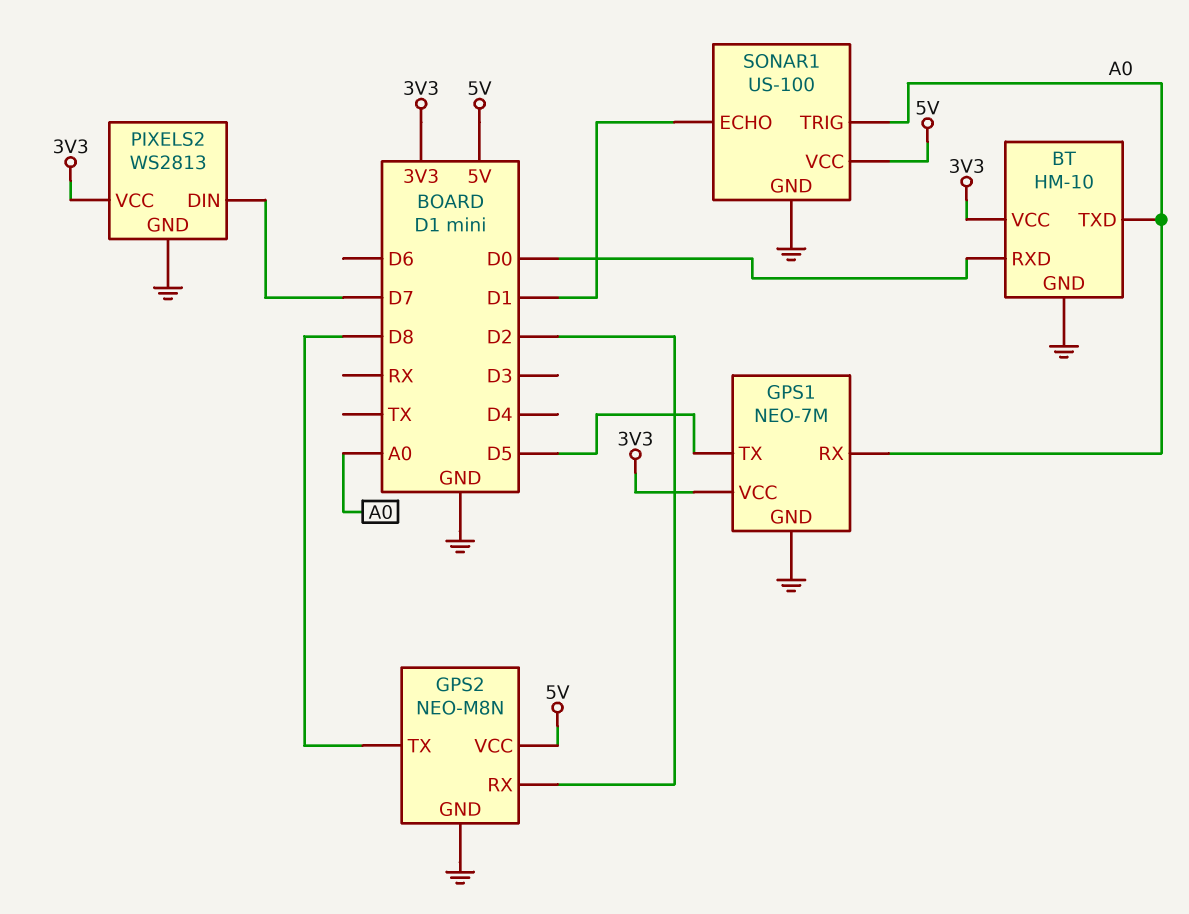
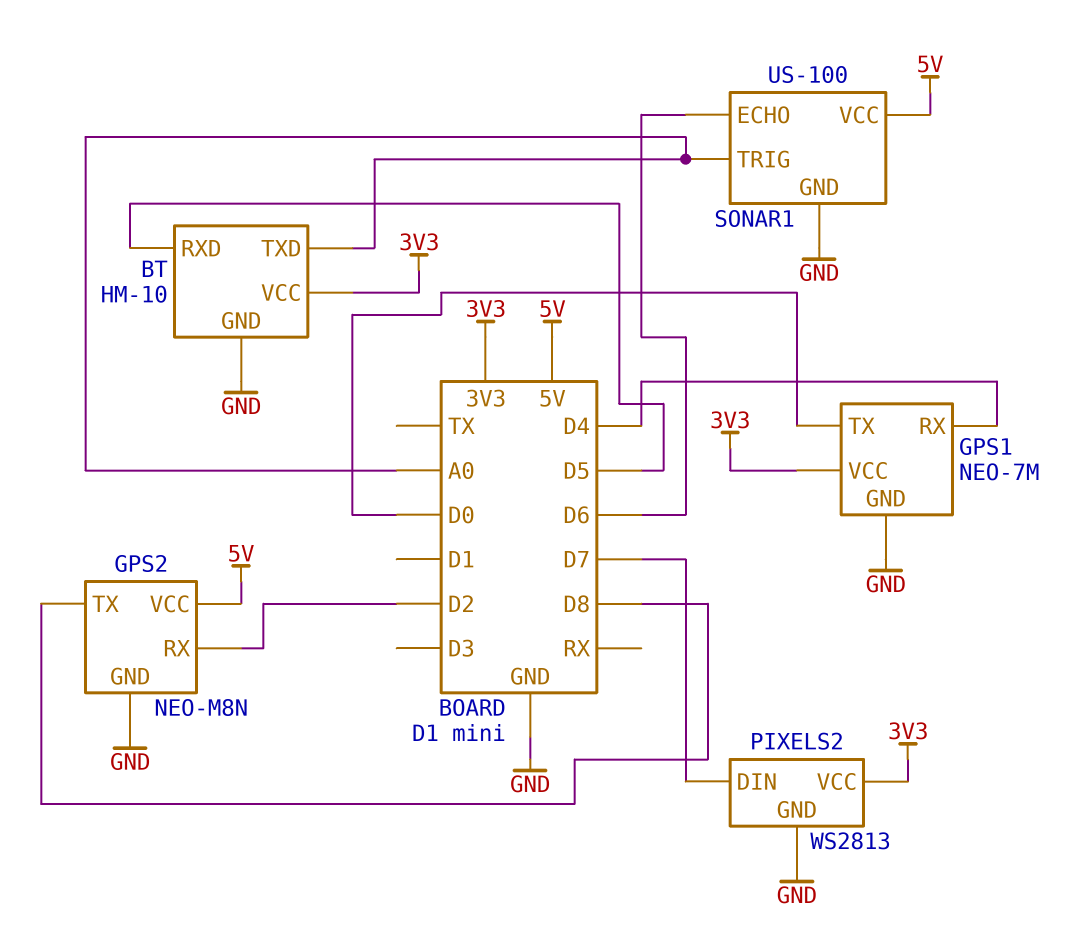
BT pin RXD: D0 -> D5
GPS1 pin RX: A0 -> D4
GPS1 pin TX: D5 -> D0
SONAR1 pin ECHO: D1 -> D6

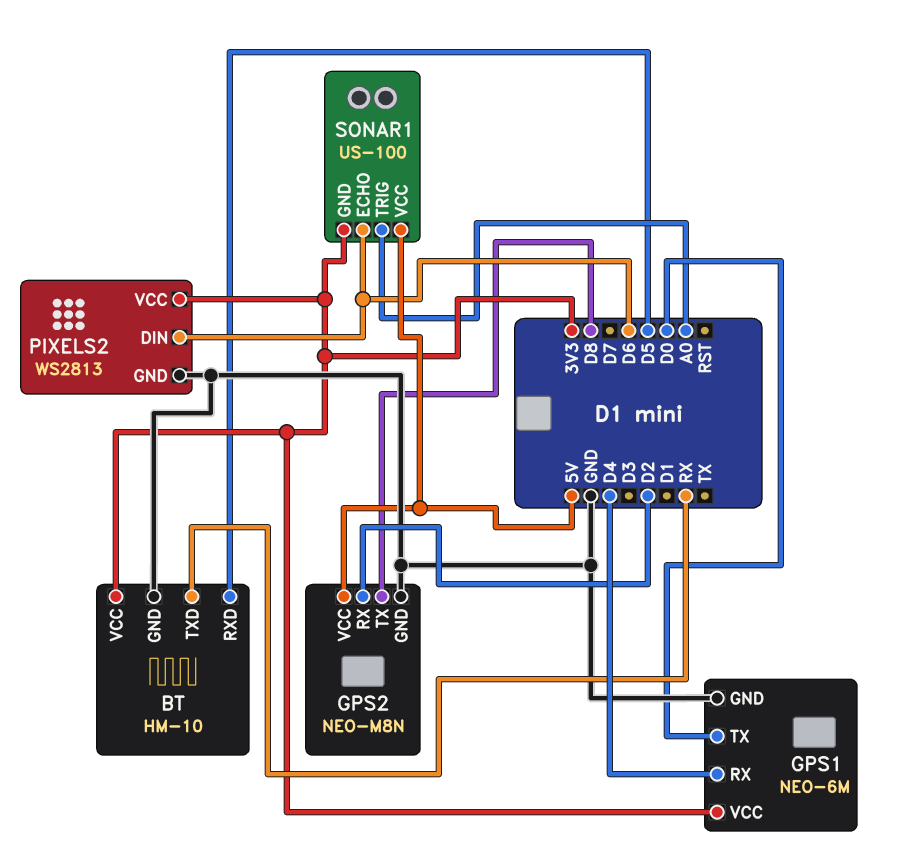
BT pin TXD: A0 -> RX
GPS1: NEO-7M -> NEO-6M
PIXELS2 pin DIN: D7 -> D6
SONAR1 pin GND: GND -> 3V3

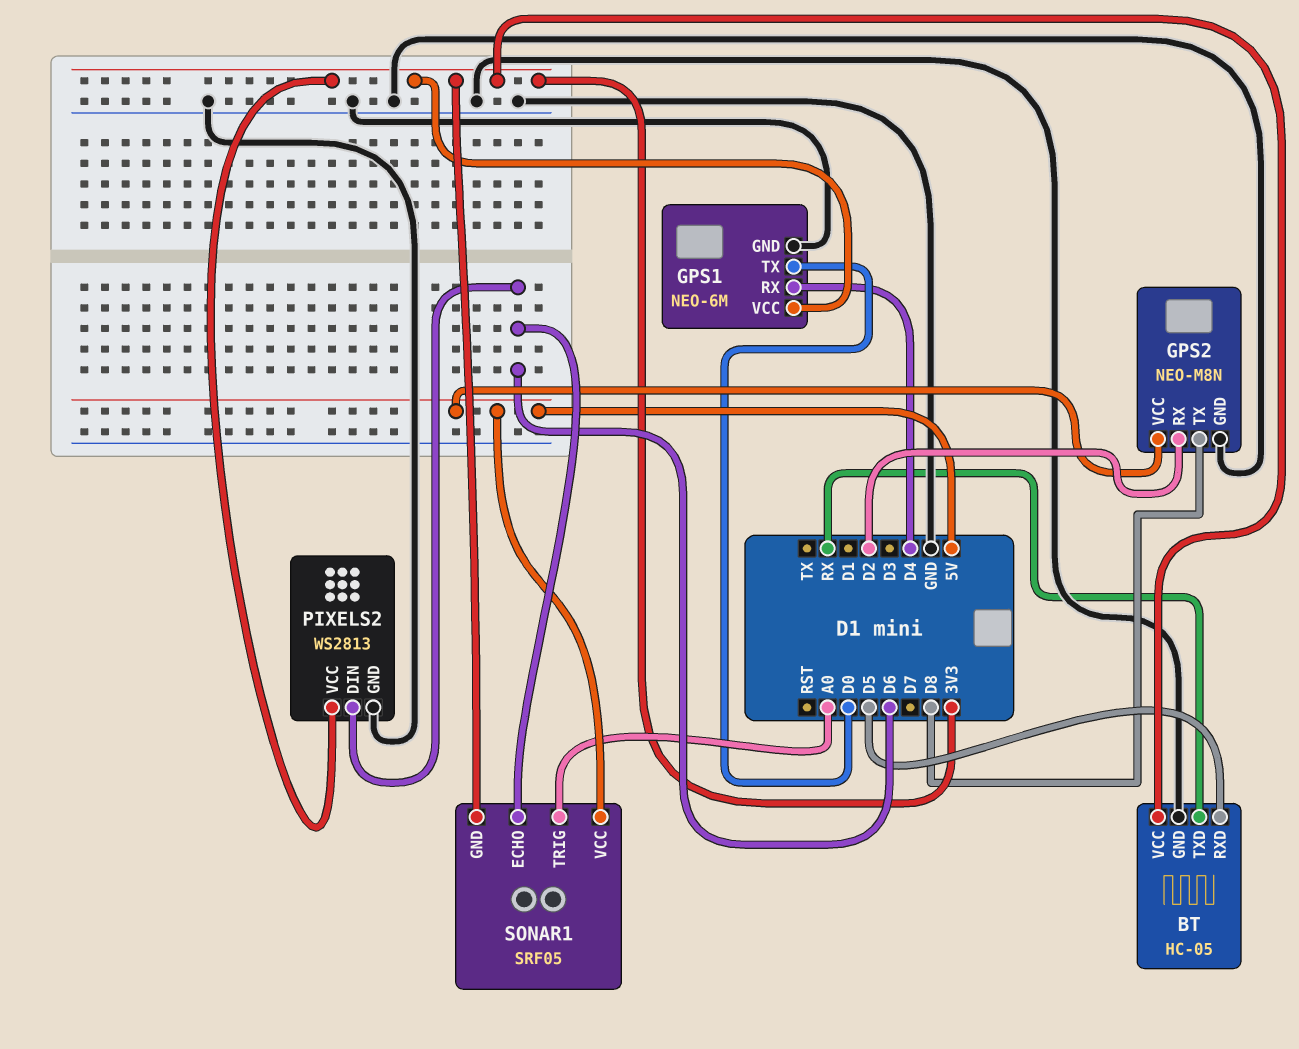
BT: HM-10 -> HC-05
SONAR1: US-100 -> SRF05

